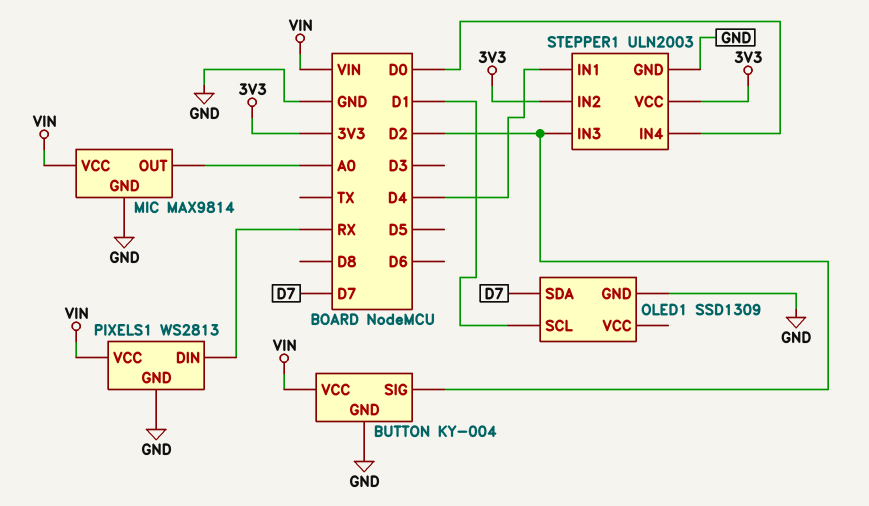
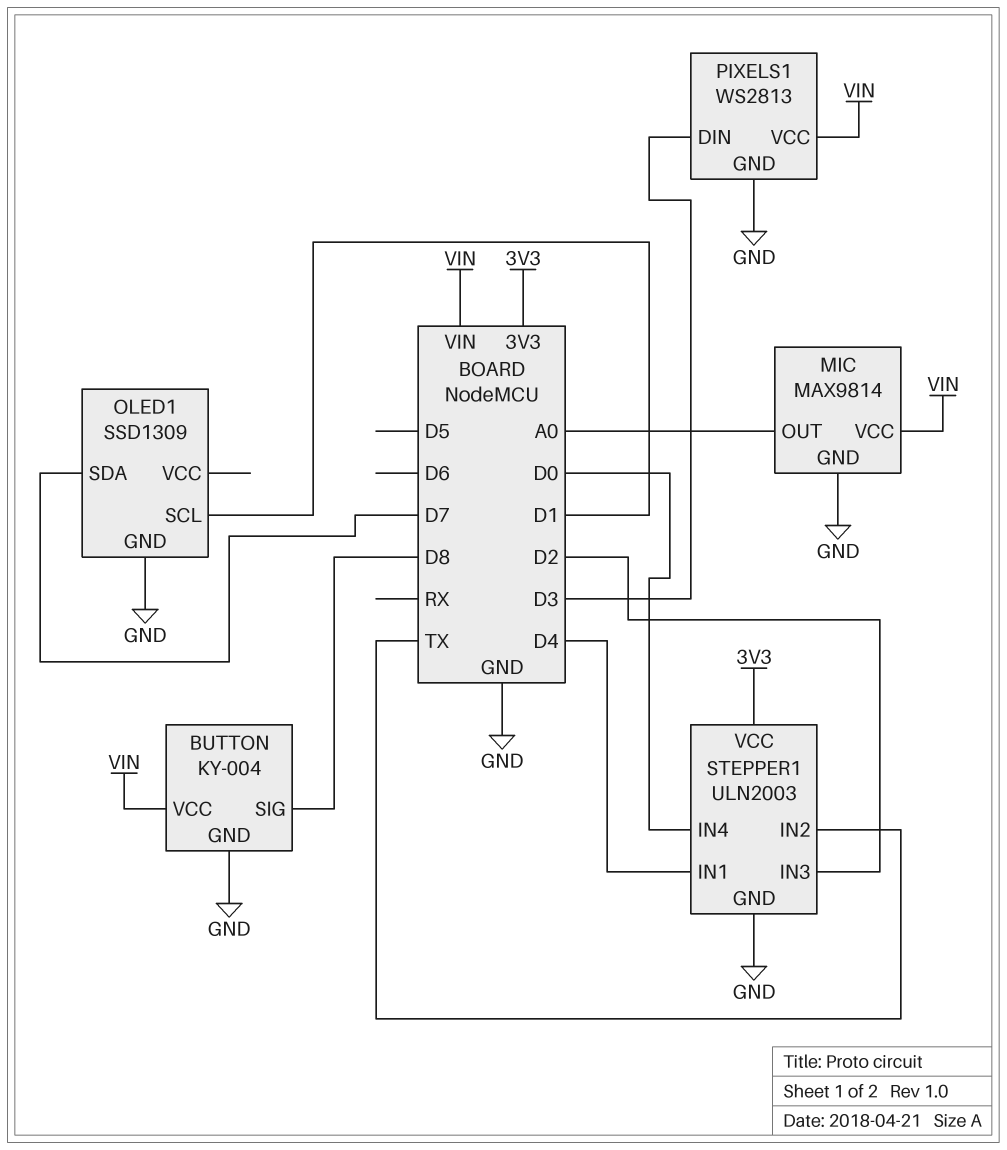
BUTTON pin SIG: D2 -> D8
PIXELS1 pin DIN: RX -> D3
STEPPER1 pin IN2: 3V3 -> TX

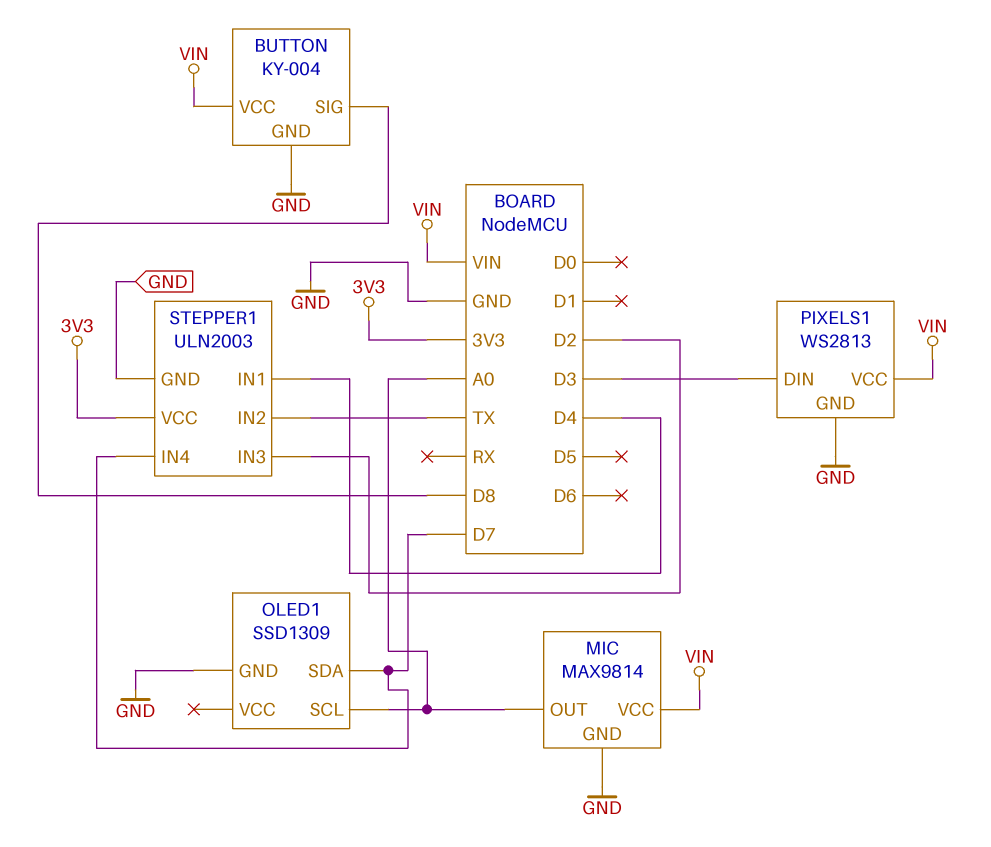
OLED1 pin SCL: D1 -> A0
STEPPER1 pin IN4: D0 -> D7

